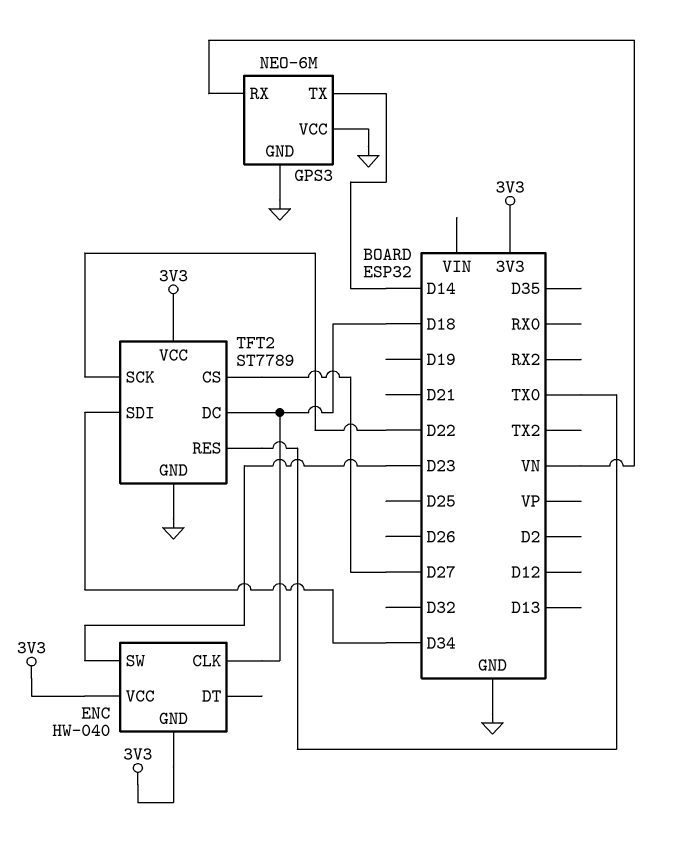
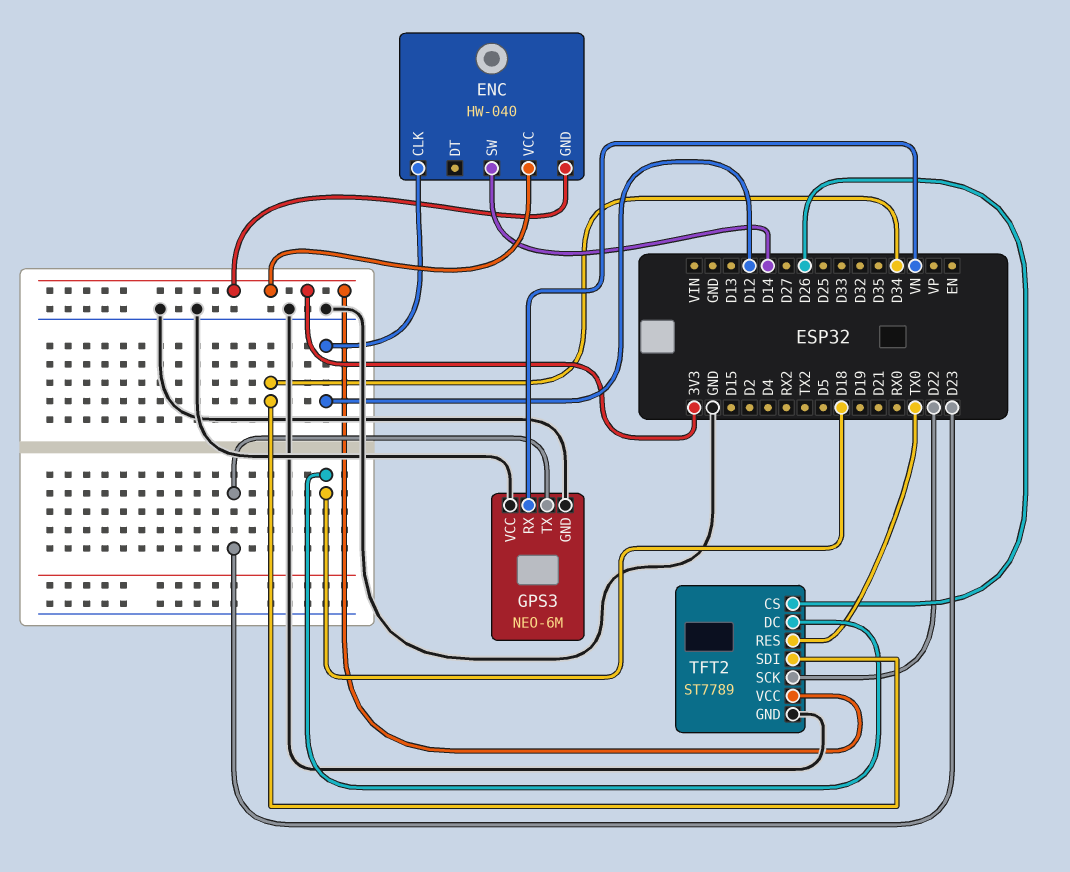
ENC pin CLK: D18 -> D12
ENC pin SW: D23 -> D14
GPS3 pin TX: D14 -> D23
TFT2 pin CS: D27 -> D26

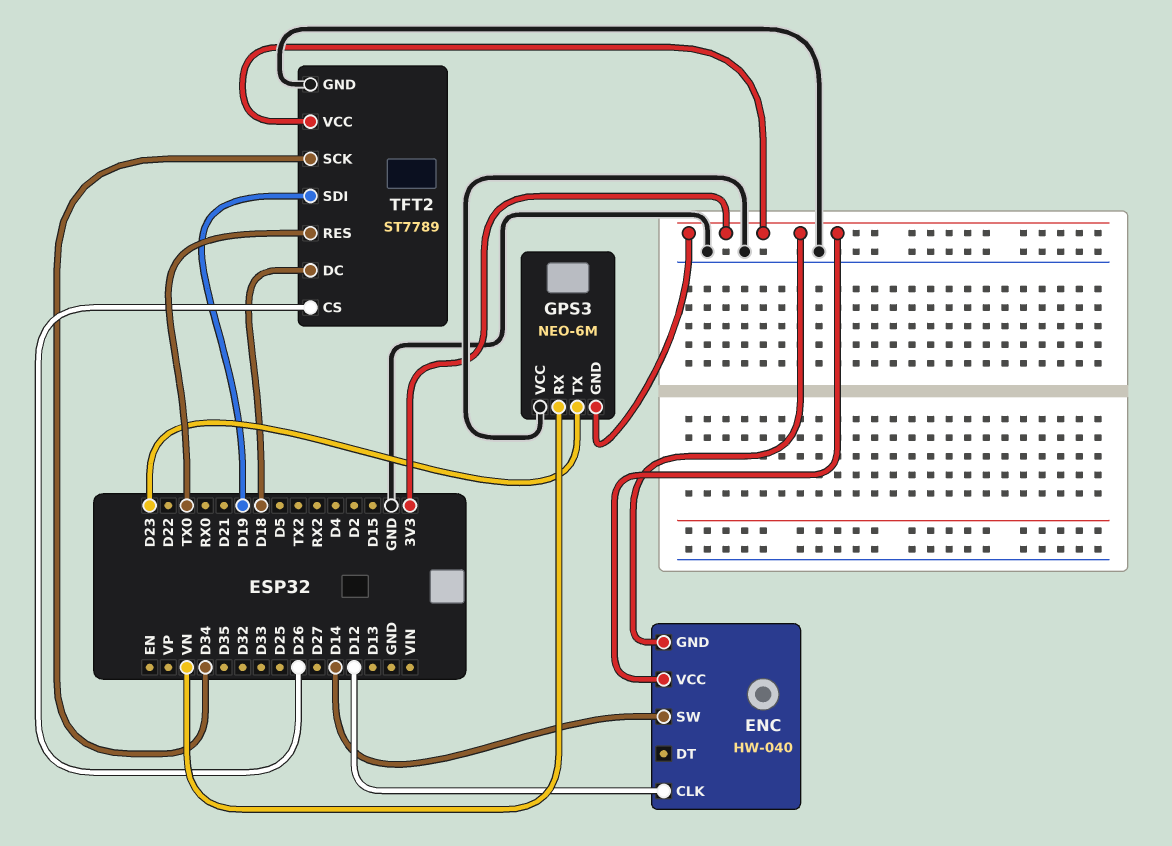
GPS3 pin GND: GND -> 3V3
TFT2 pin SCK: D22 -> D34
TFT2 pin SDI: D34 -> D19

